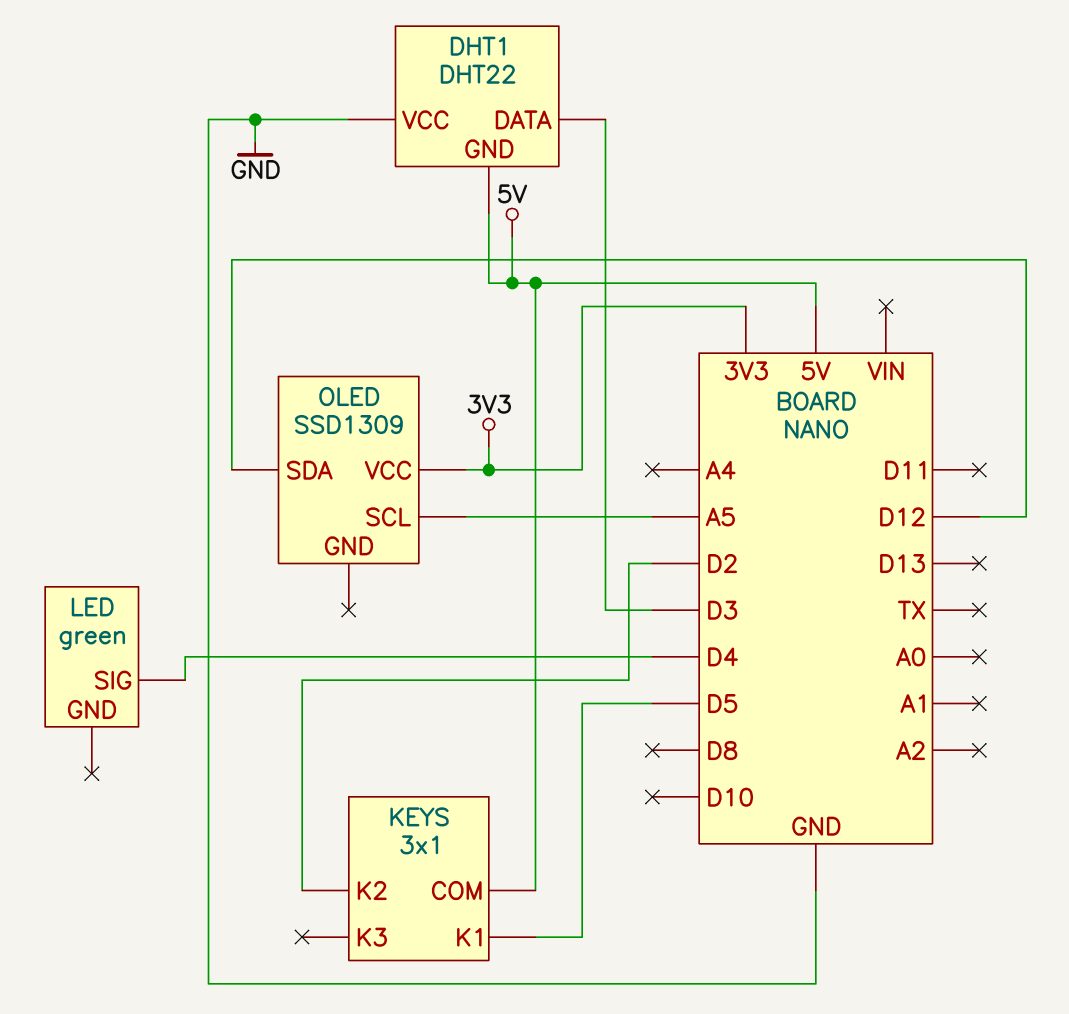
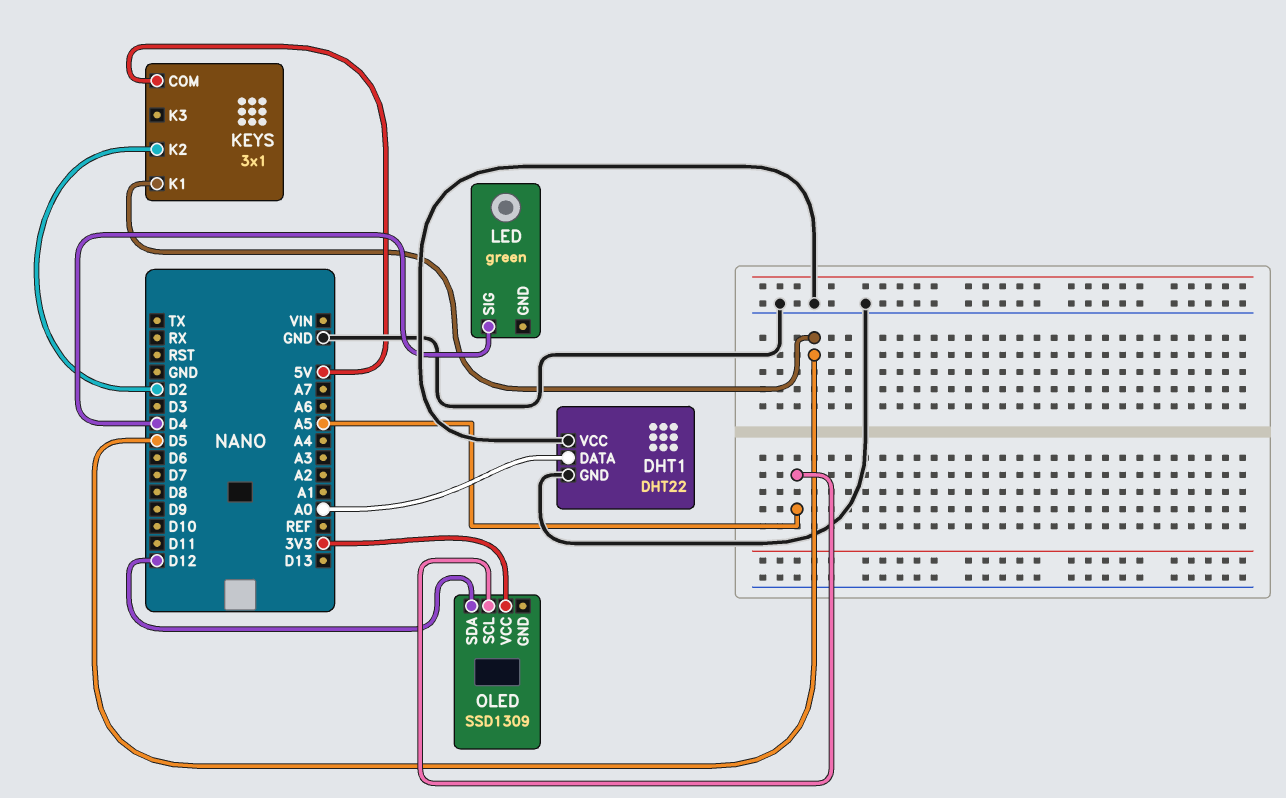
DHT1 pin DATA: D3 -> A0
DHT1 pin GND: 5V -> GND

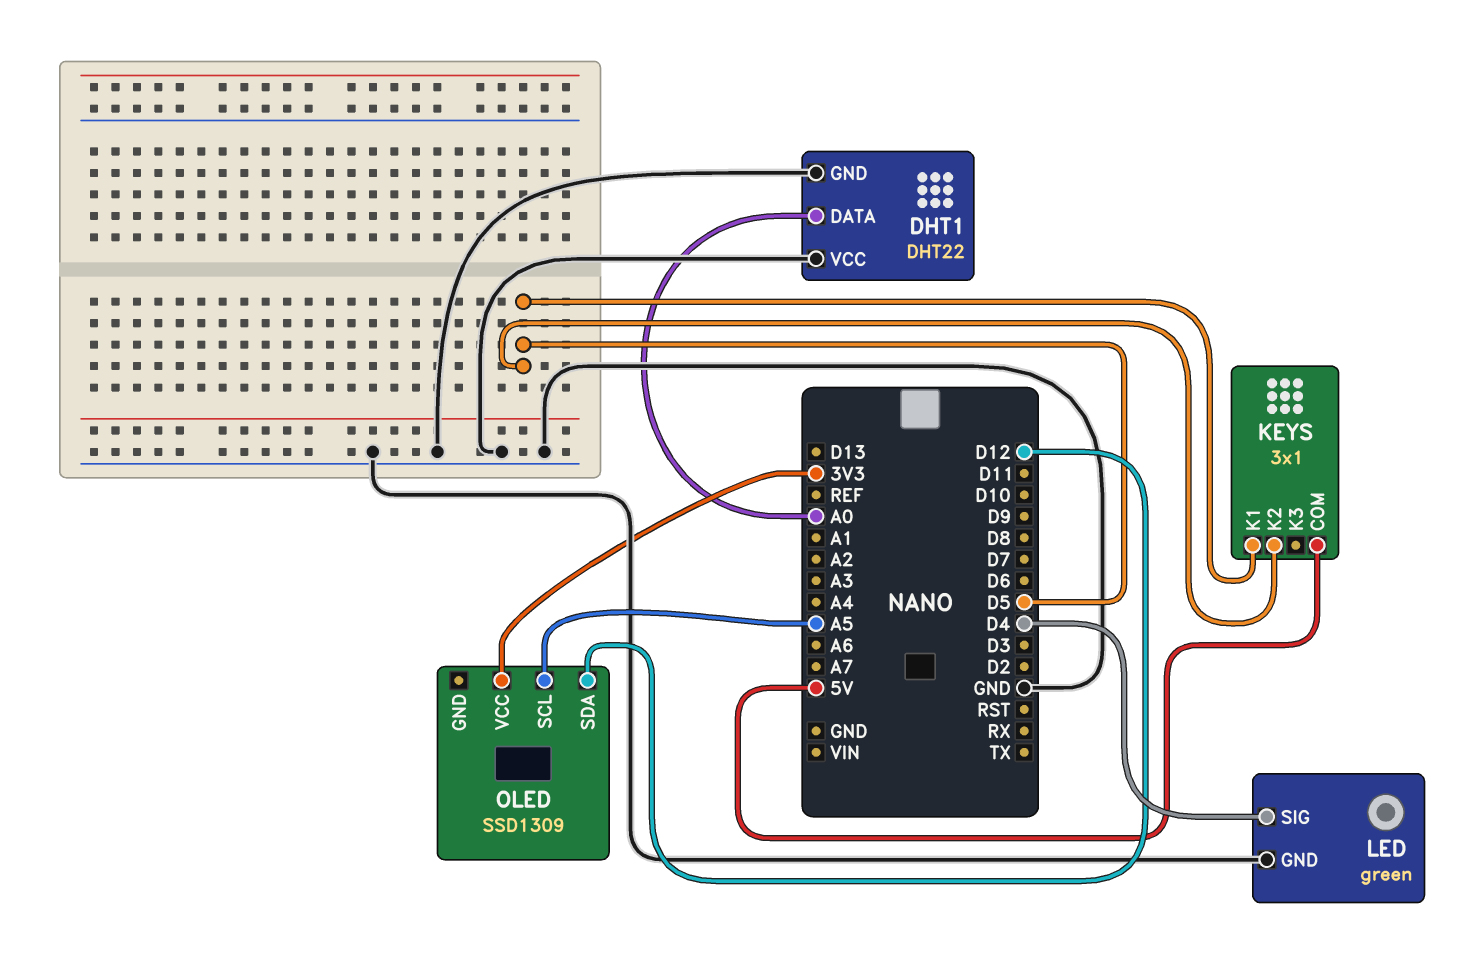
KEYS pin K2: D2 -> D5
LED pin GND: none -> GND

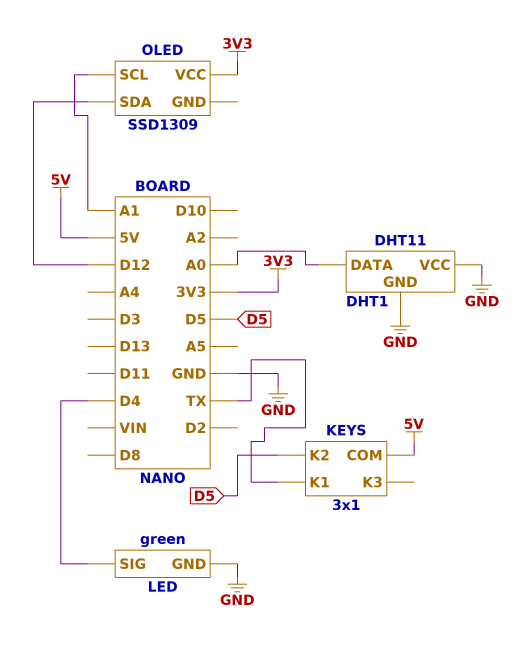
DHT1: DHT22 -> DHT11
KEYS pin K1: D5 -> TX
OLED pin SCL: A5 -> A1

